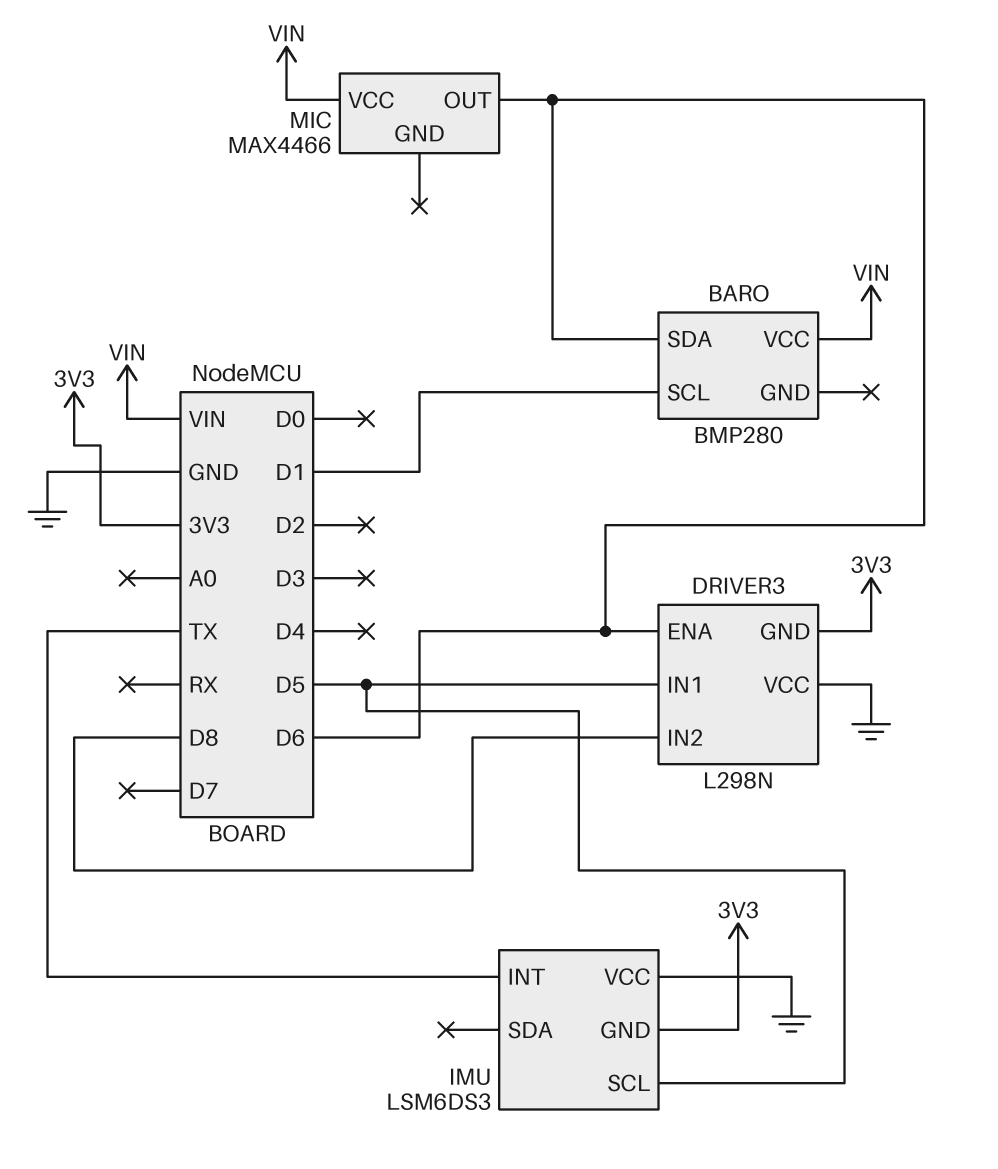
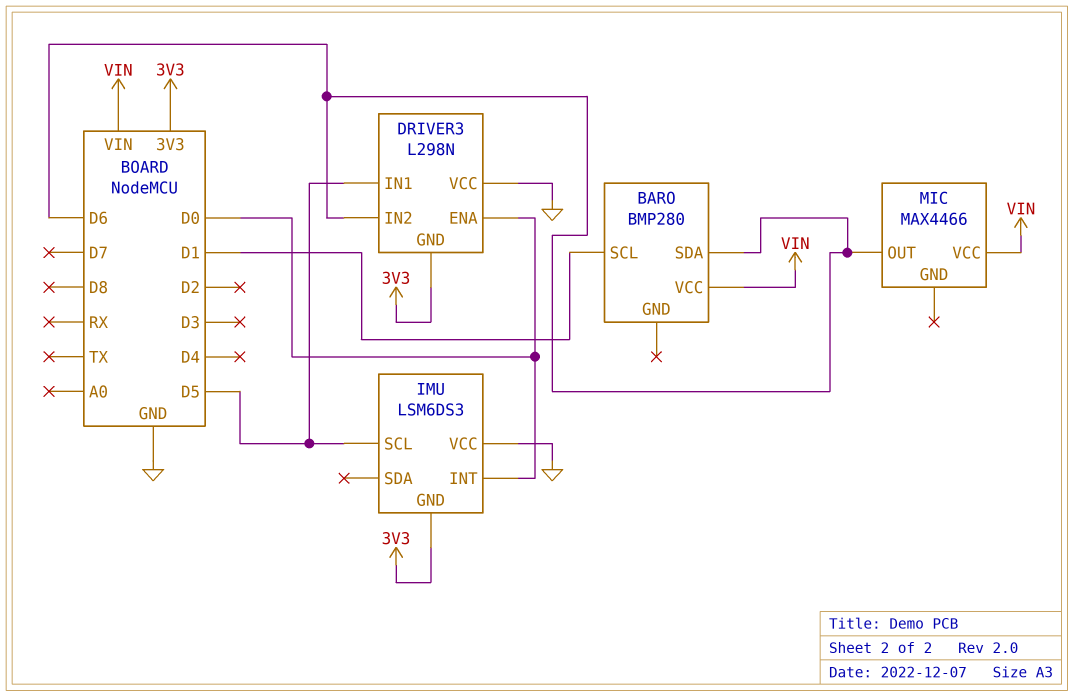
DRIVER3 pin ENA: D6 -> D0
DRIVER3 pin IN2: D8 -> D6
IMU pin INT: TX -> D0

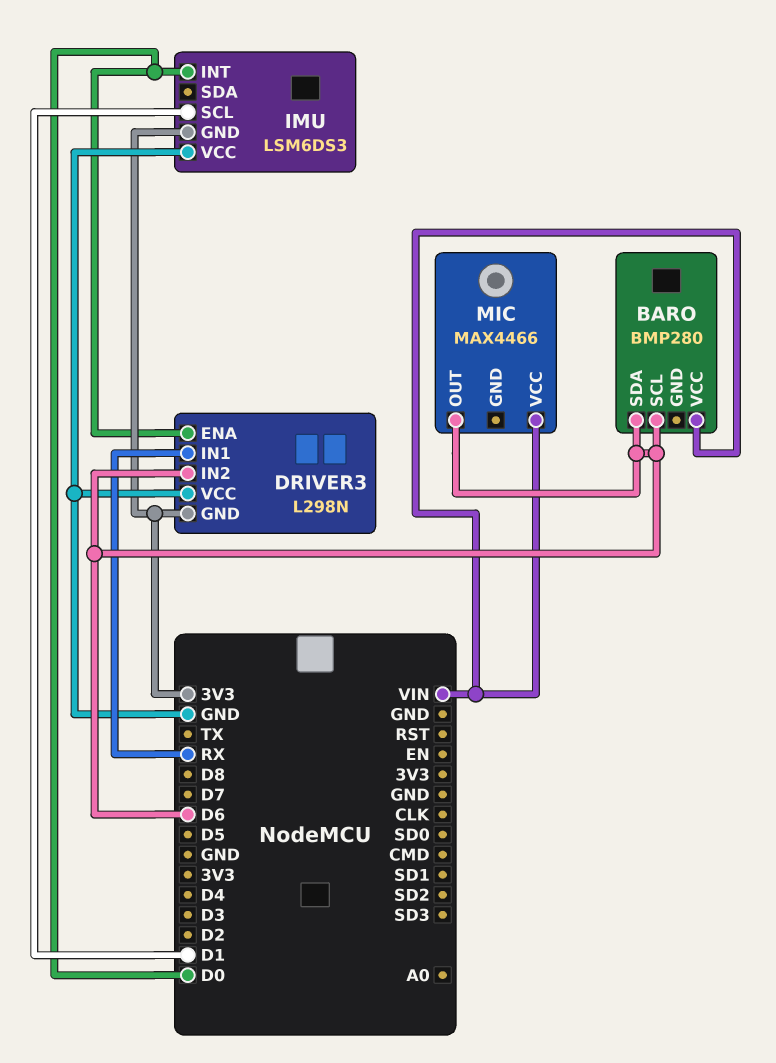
BARO pin SCL: D1 -> D6
DRIVER3 pin IN1: D5 -> RX
IMU pin SCL: D5 -> D1

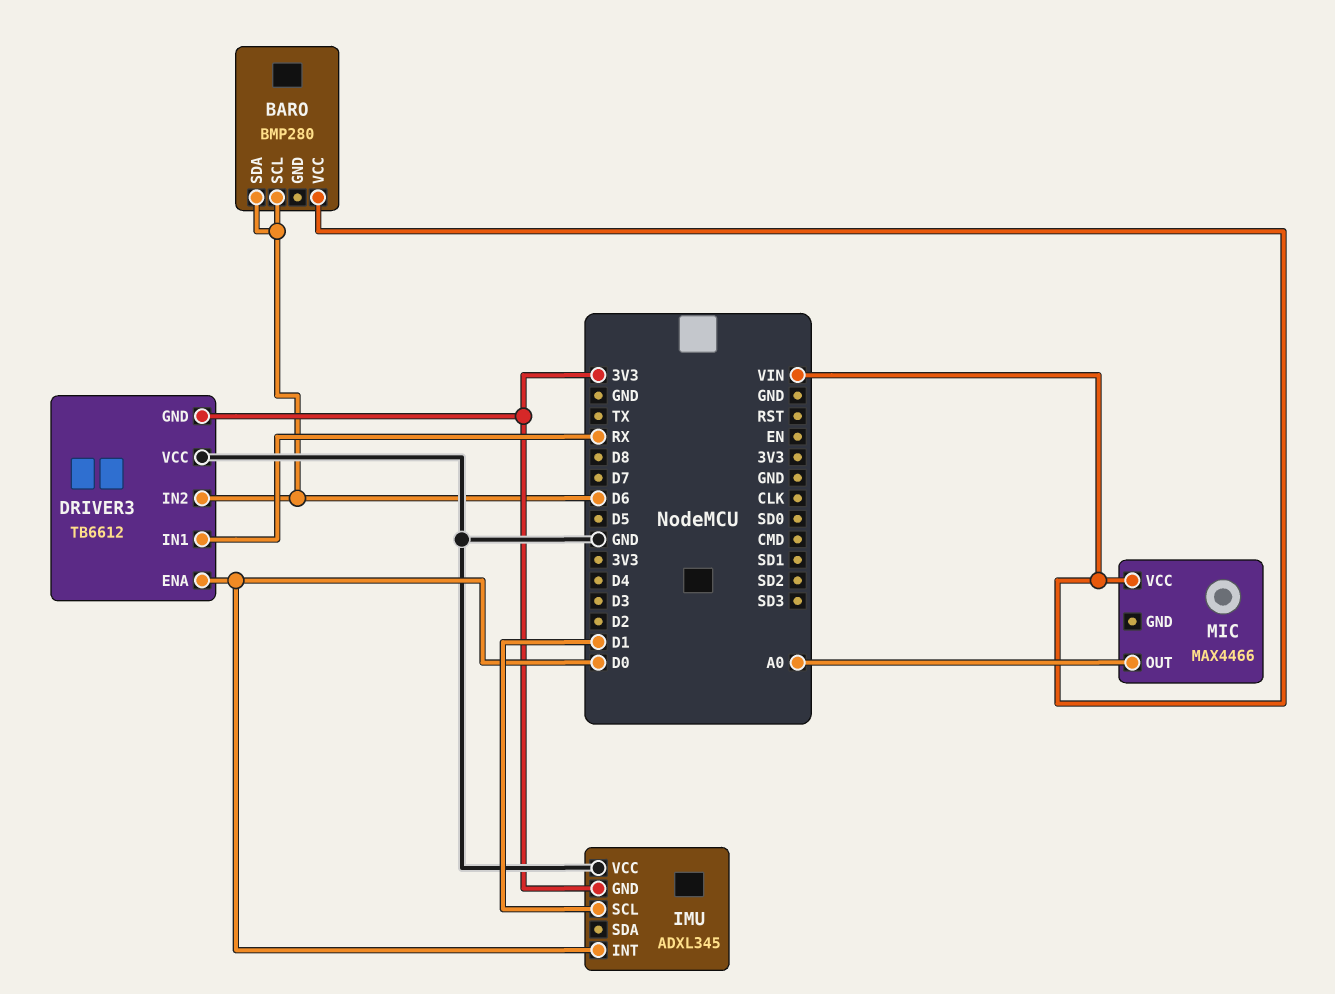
DRIVER3: L298N -> TB6612
IMU: LSM6DS3 -> ADXL345
MIC pin OUT: D6 -> A0

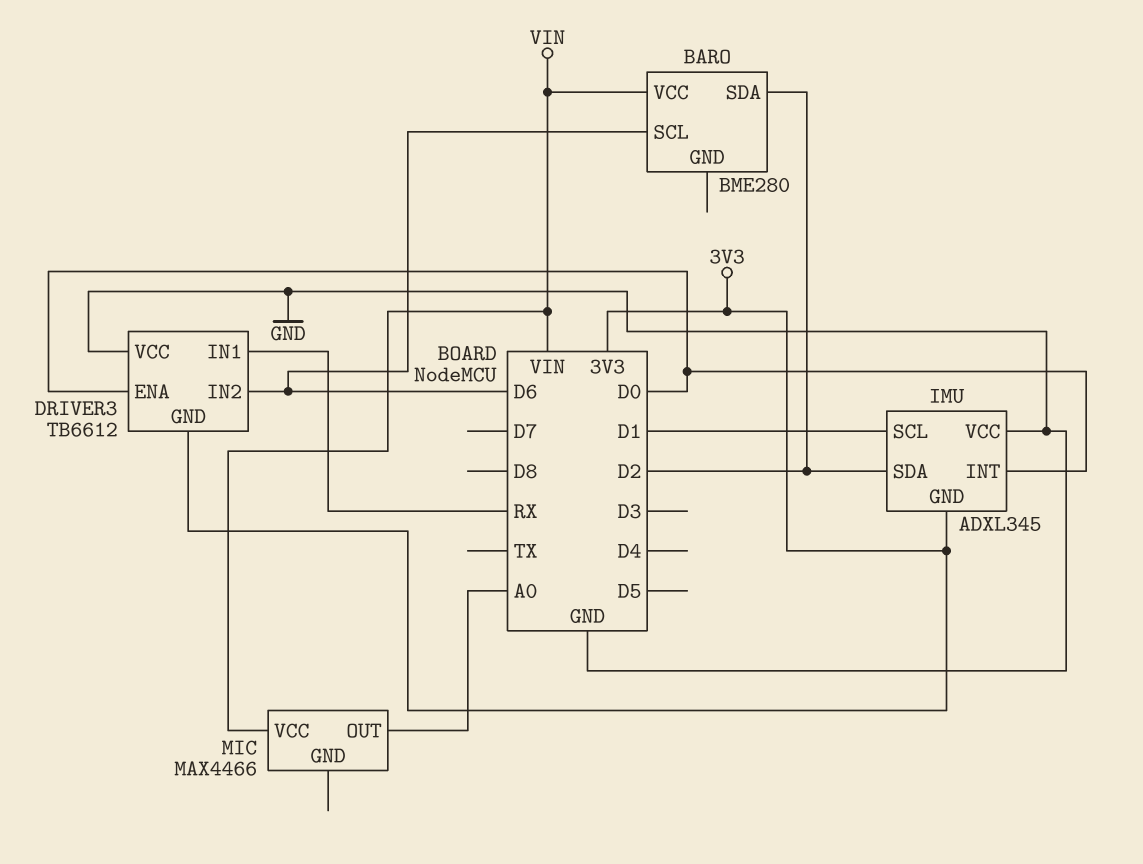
BARO: BMP280 -> BME280
BARO pin SDA: D6 -> D2
IMU pin SDA: none -> D2

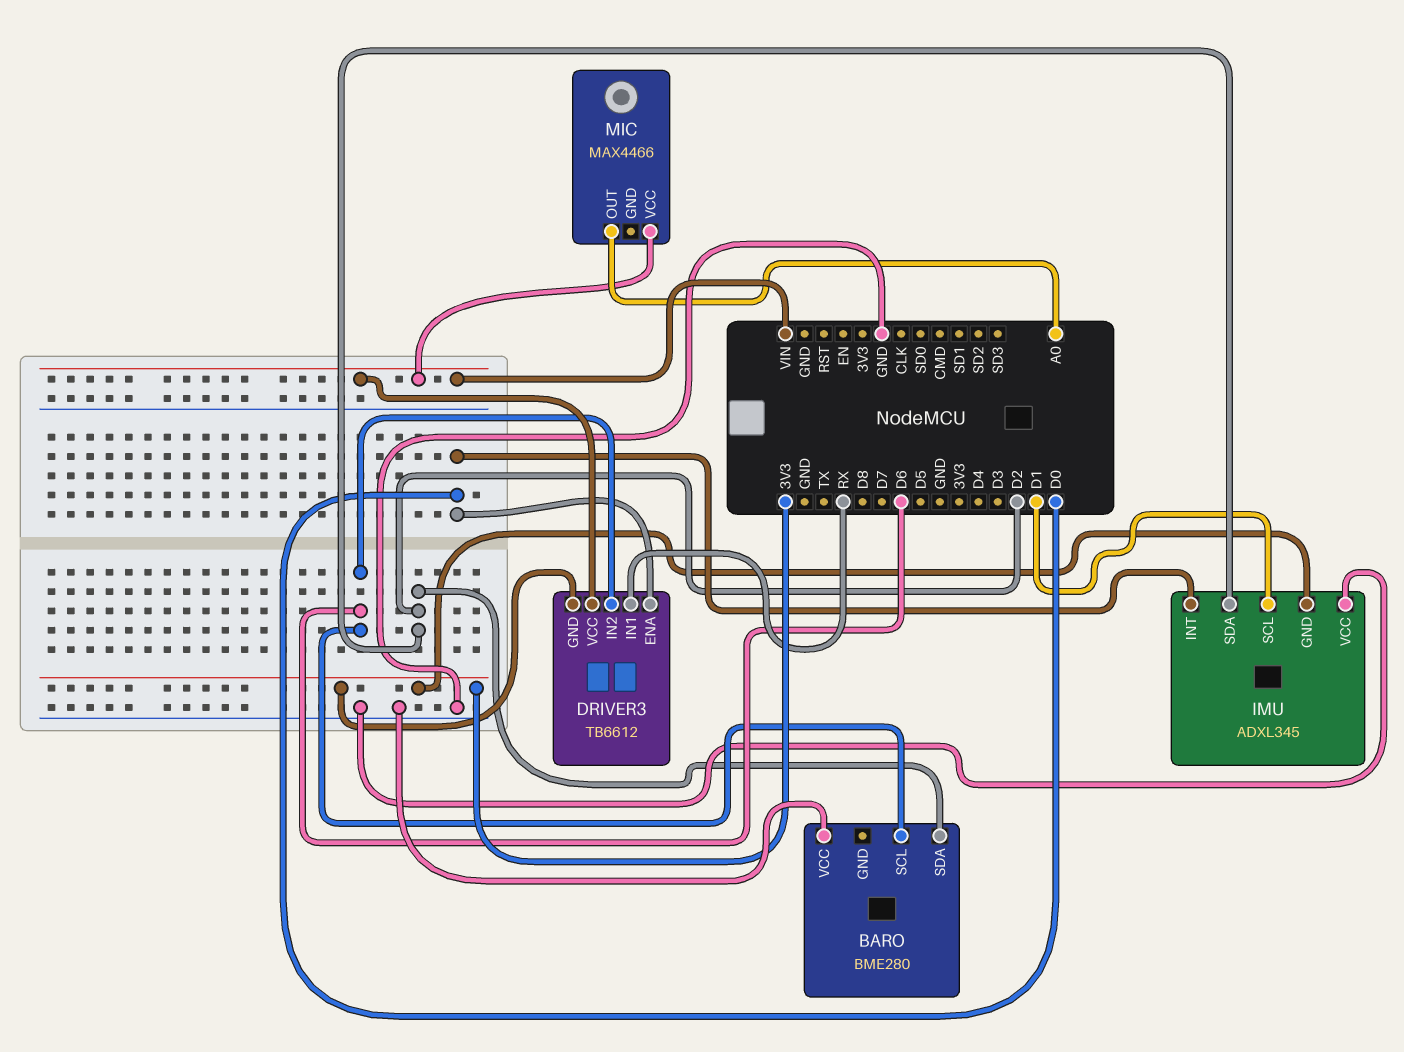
BARO pin VCC: VIN -> GND
DRIVER3 pin VCC: GND -> VIN

